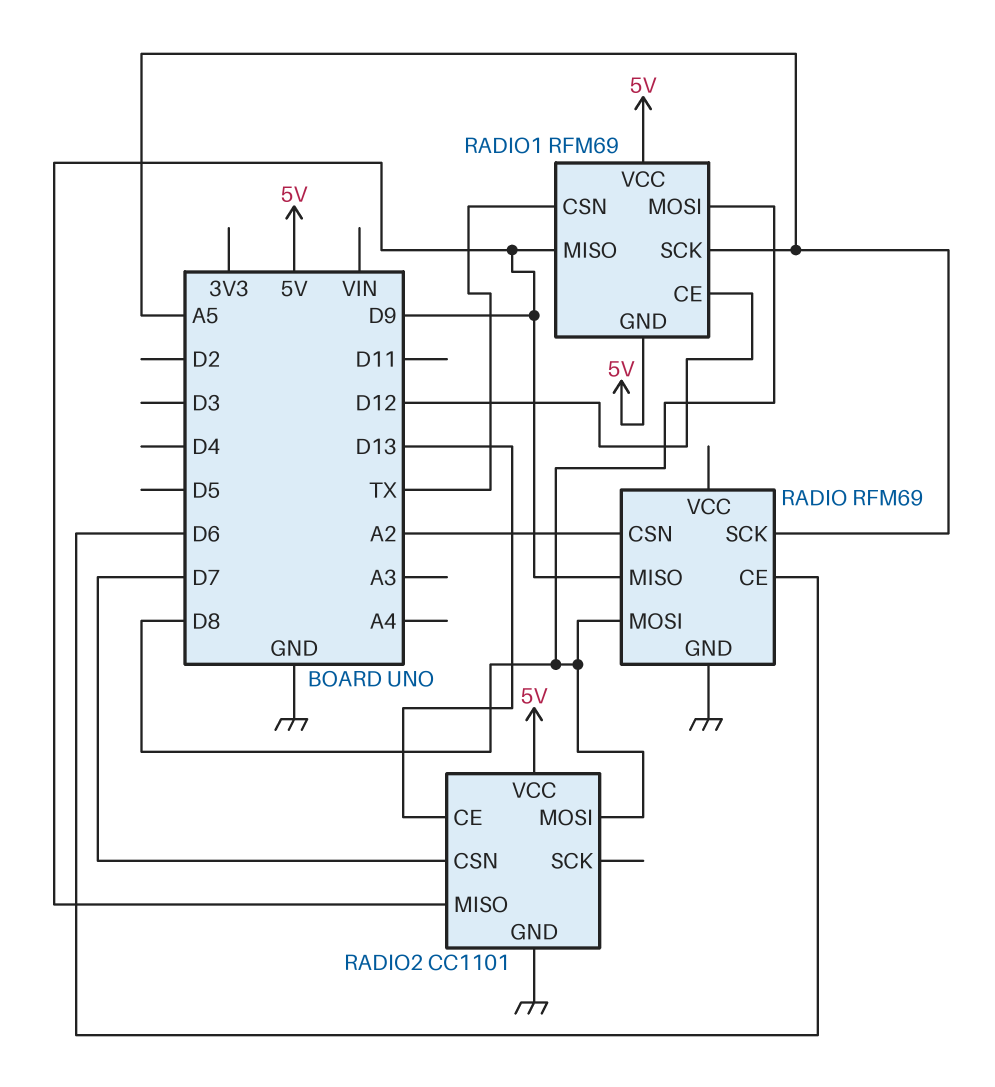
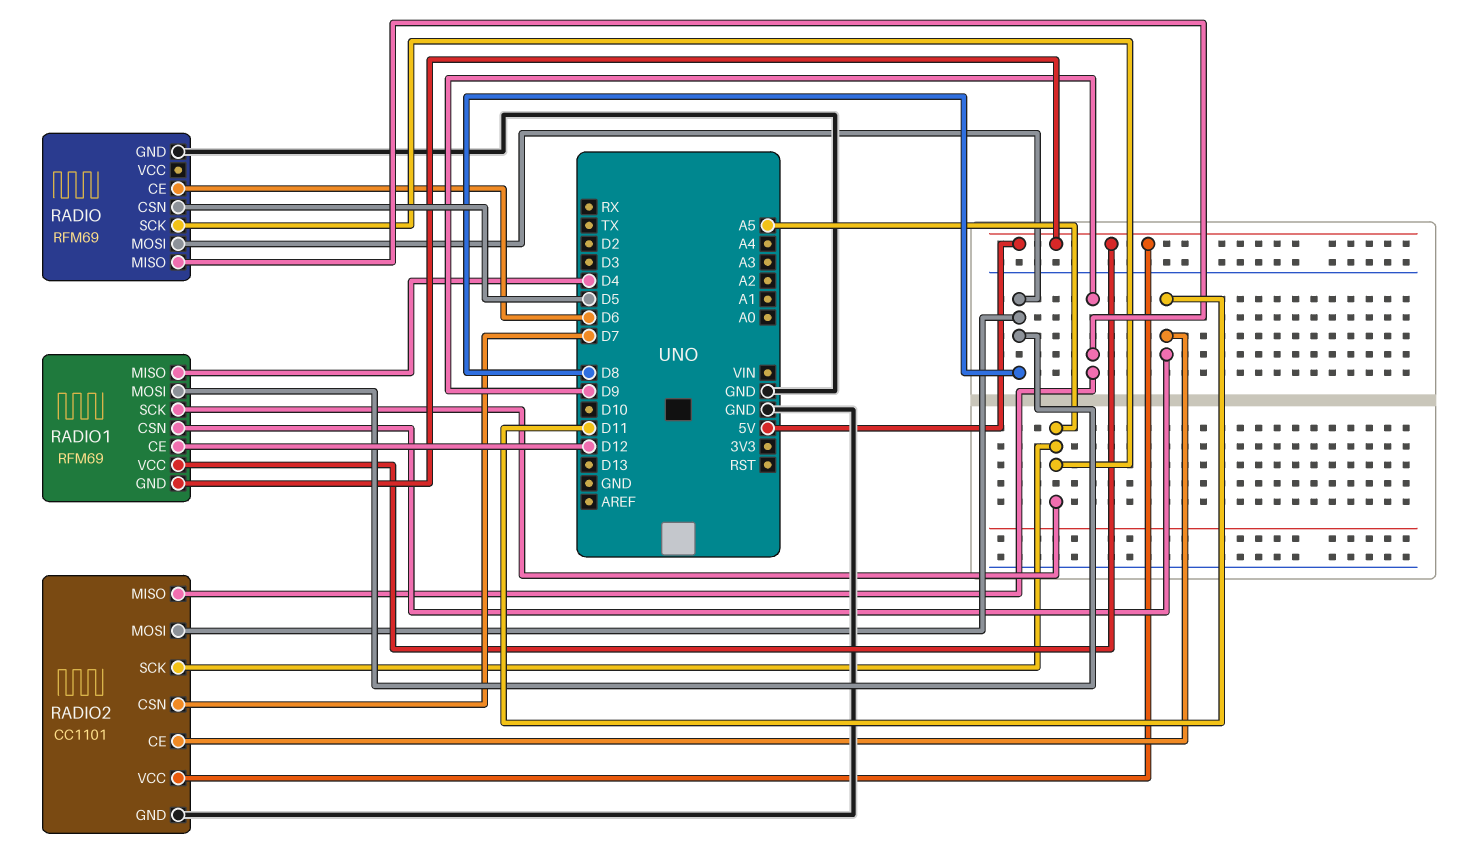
RADIO pin CSN: A2 -> D5
RADIO1 pin CSN: TX -> D11
RADIO1 pin MISO: D9 -> D4
RADIO2 pin CE: D13 -> D11
RADIO2 pin SCK: none -> A5

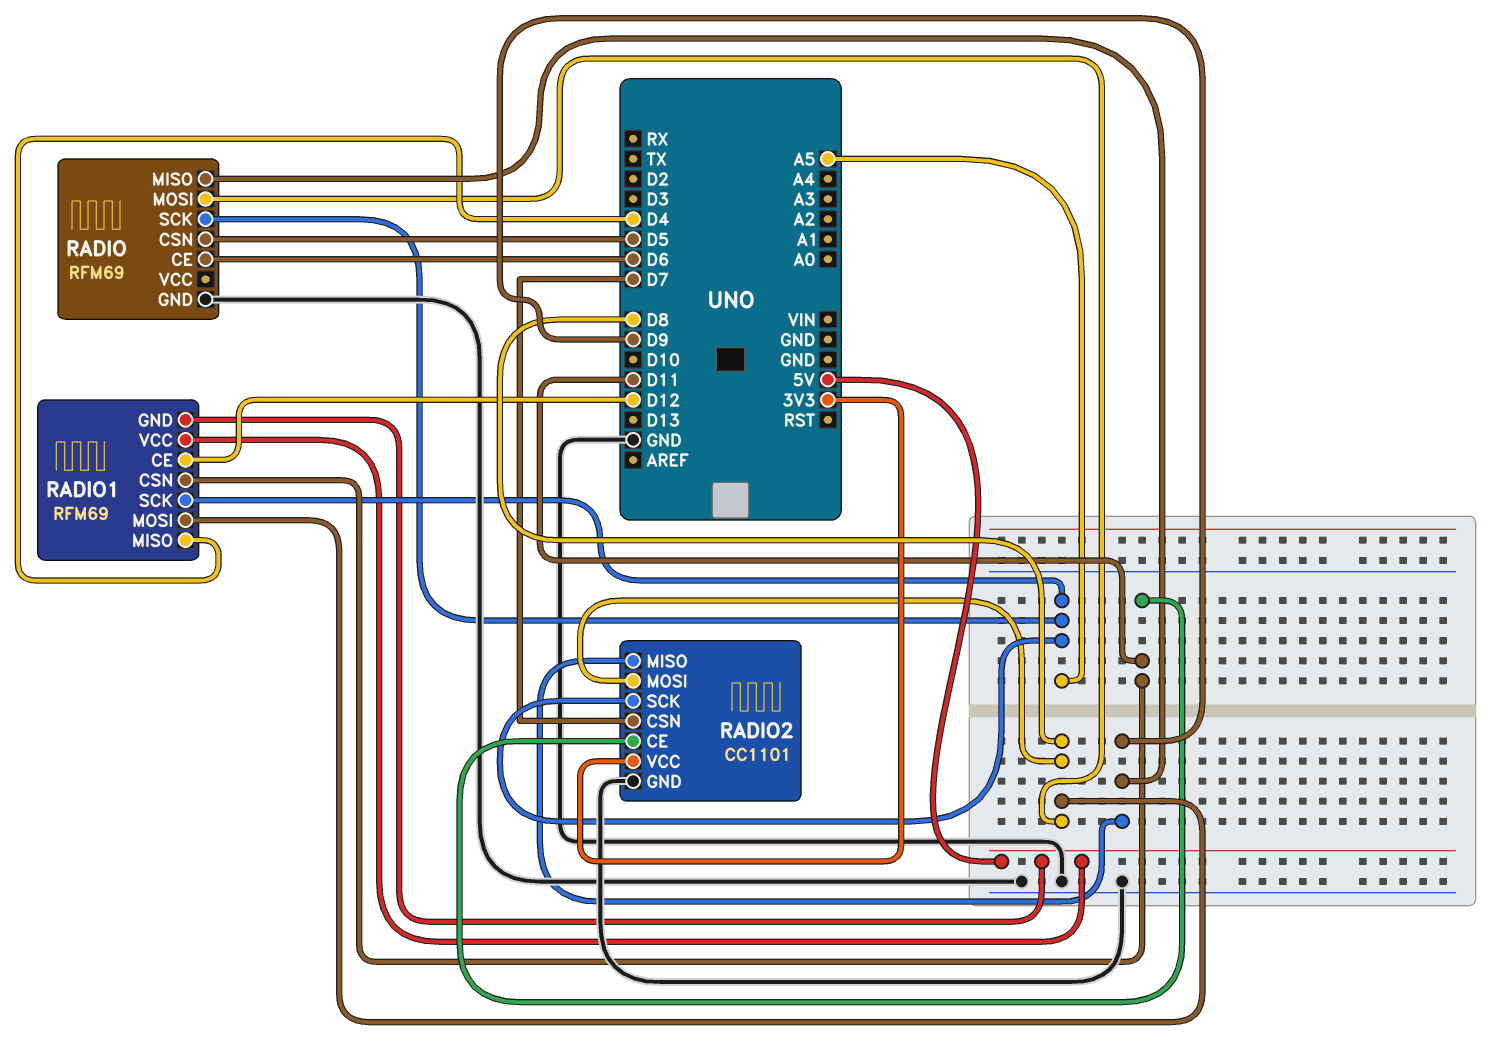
RADIO2 pin VCC: 5V -> 3V3

